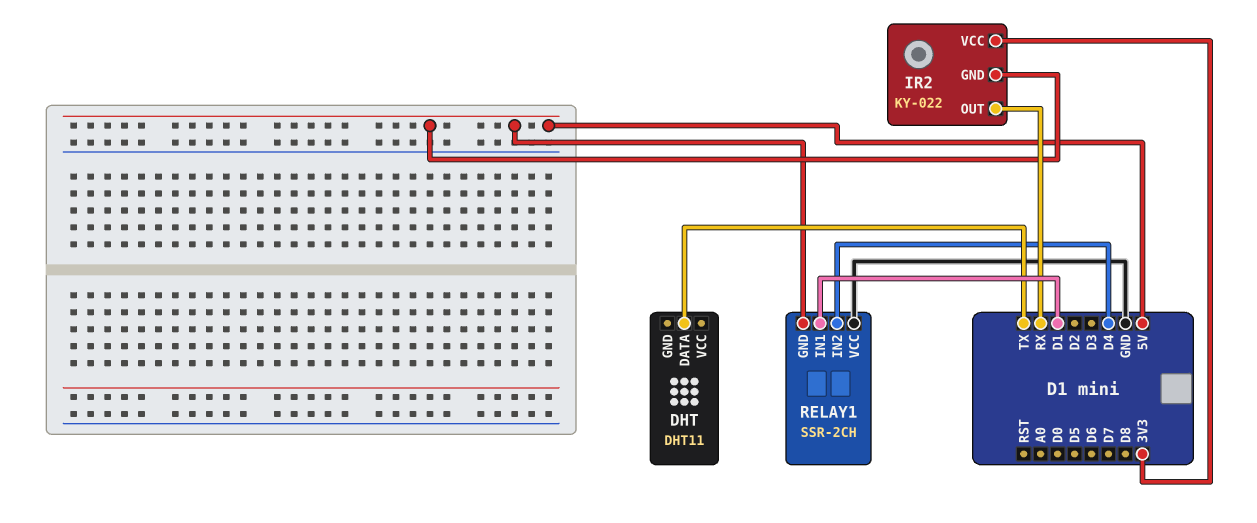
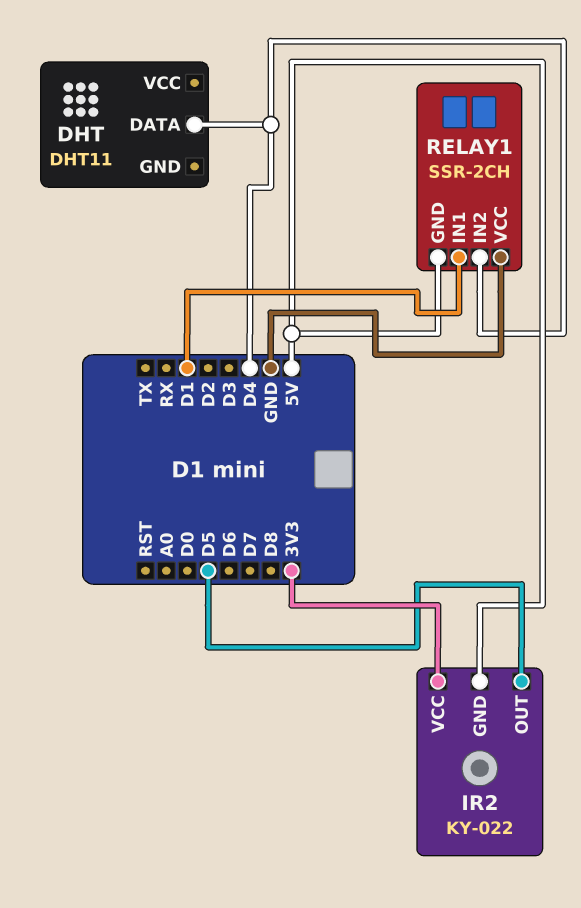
DHT pin DATA: TX -> D4
IR2 pin OUT: RX -> D5

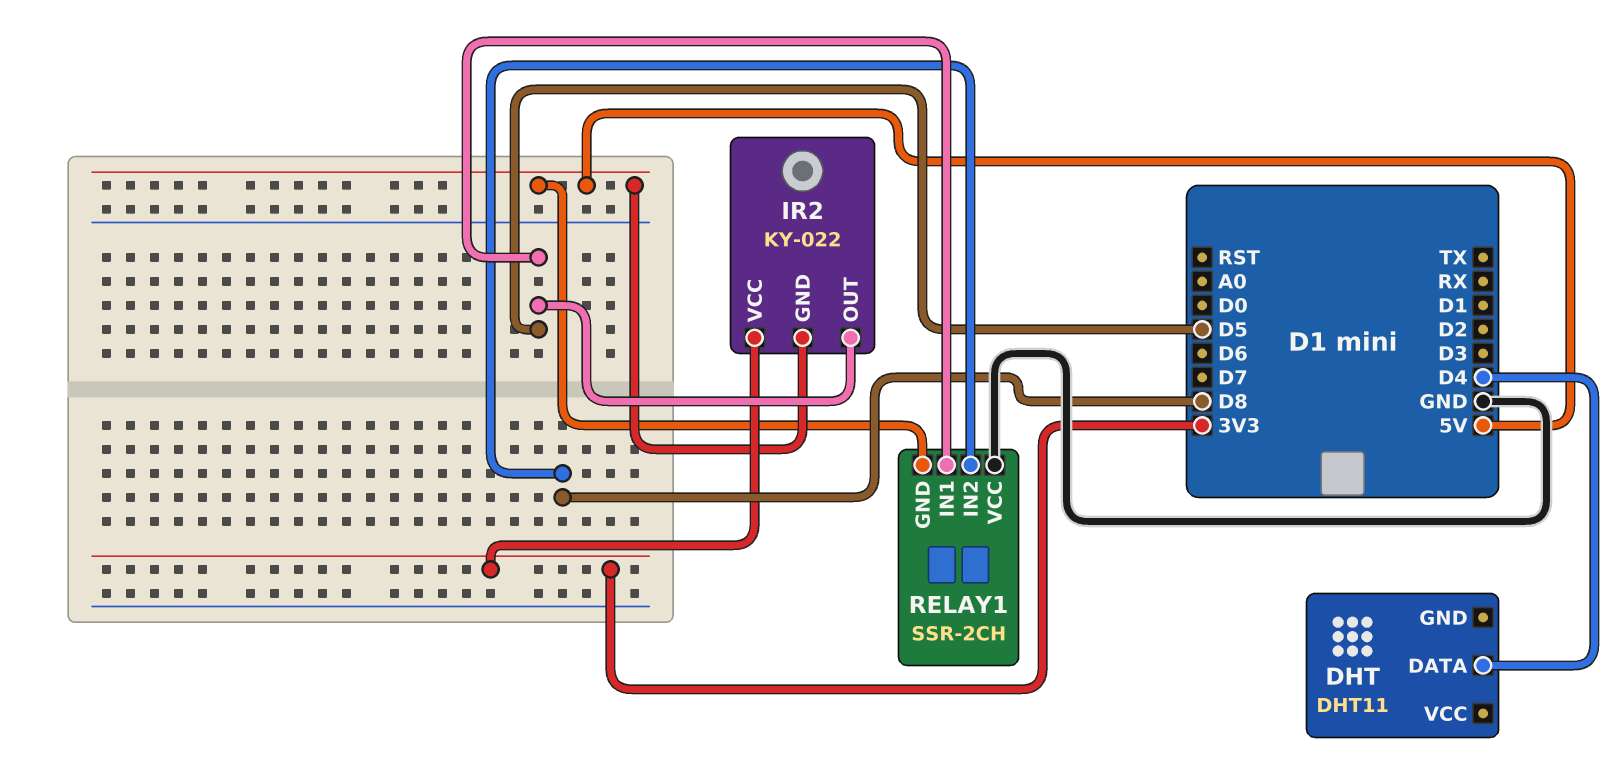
RELAY1 pin IN1: D1 -> D5
RELAY1 pin IN2: D4 -> D8

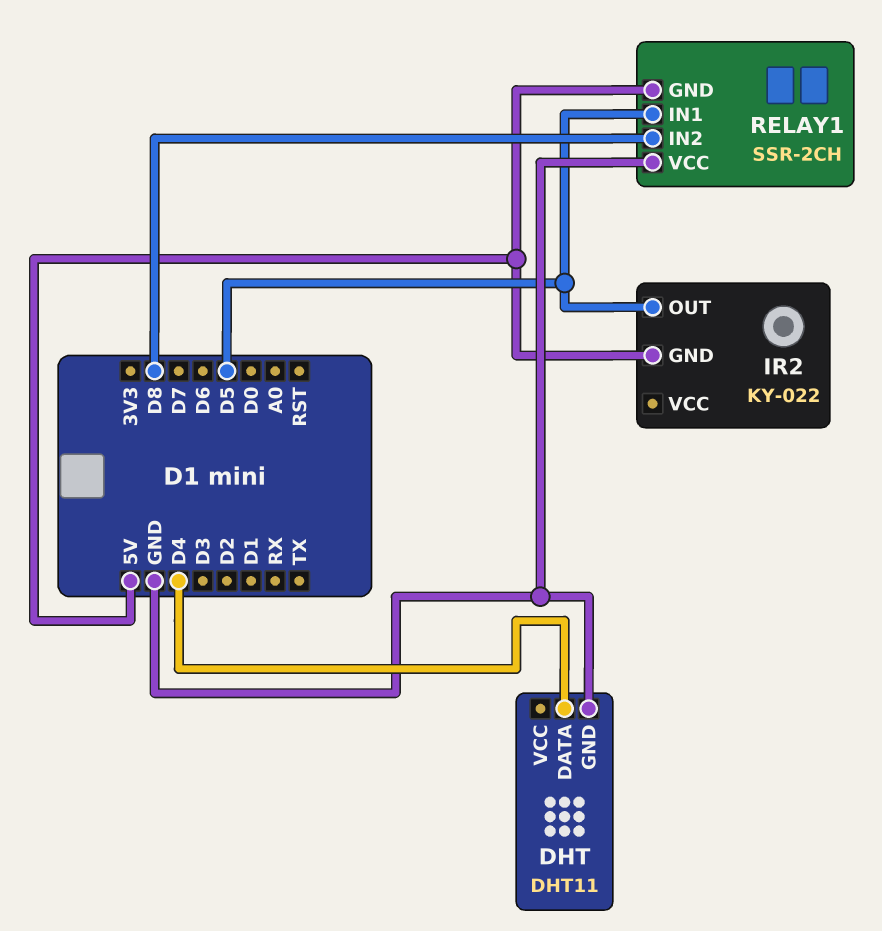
DHT pin GND: none -> GND
IR2 pin VCC: 3V3 -> none

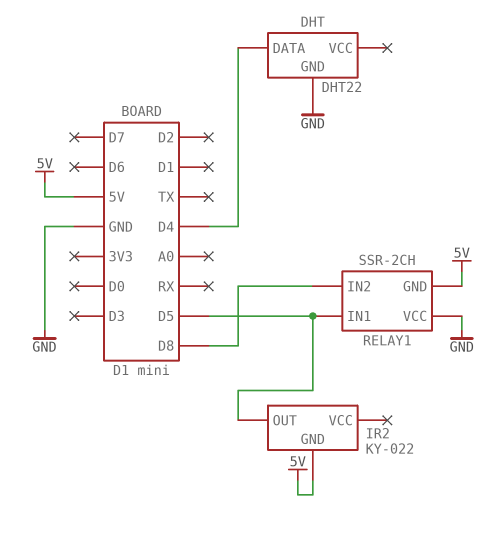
DHT: DHT11 -> DHT22

